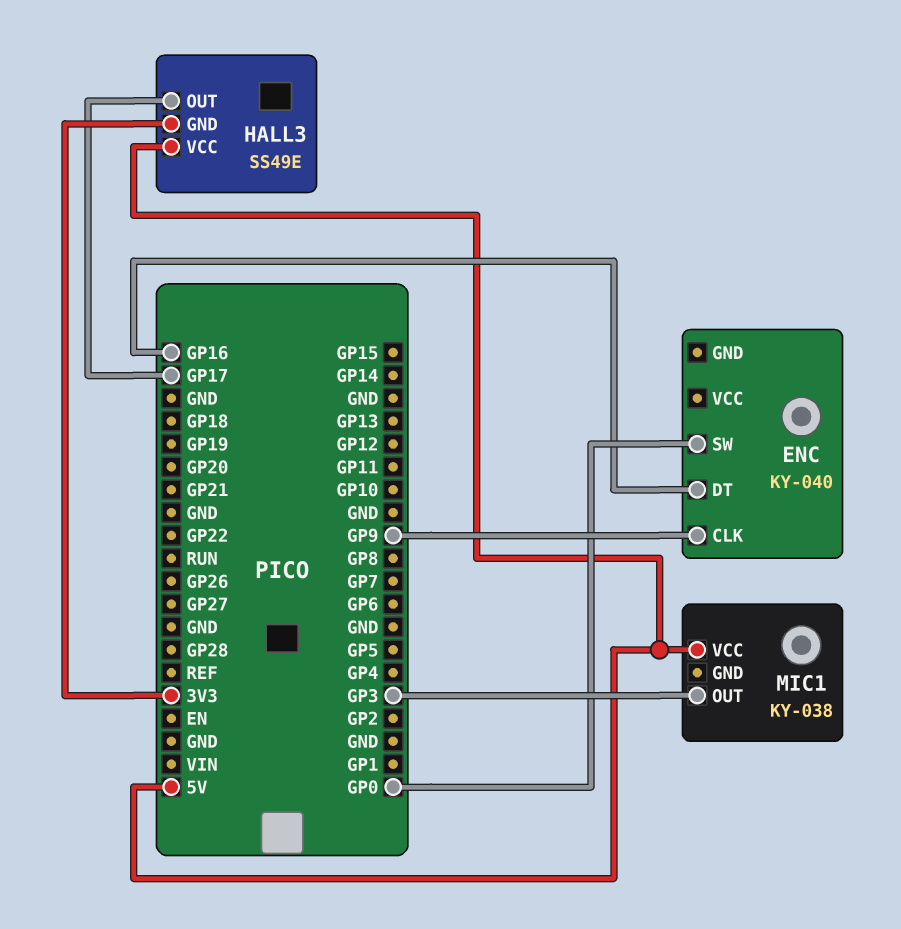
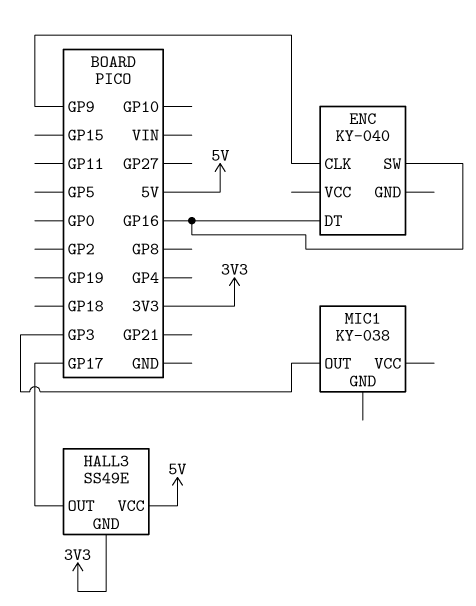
ENC pin SW: GP0 -> GP16
MIC1 pin VCC: 5V -> none

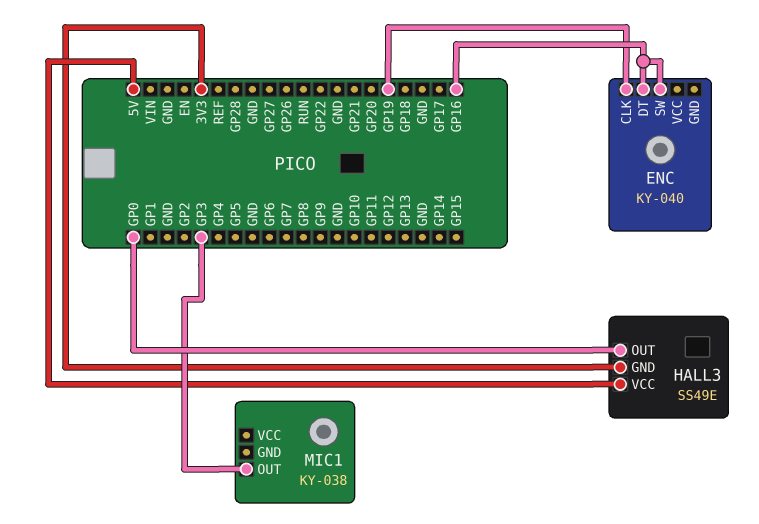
ENC pin CLK: GP9 -> GP19
HALL3 pin OUT: GP17 -> GP0

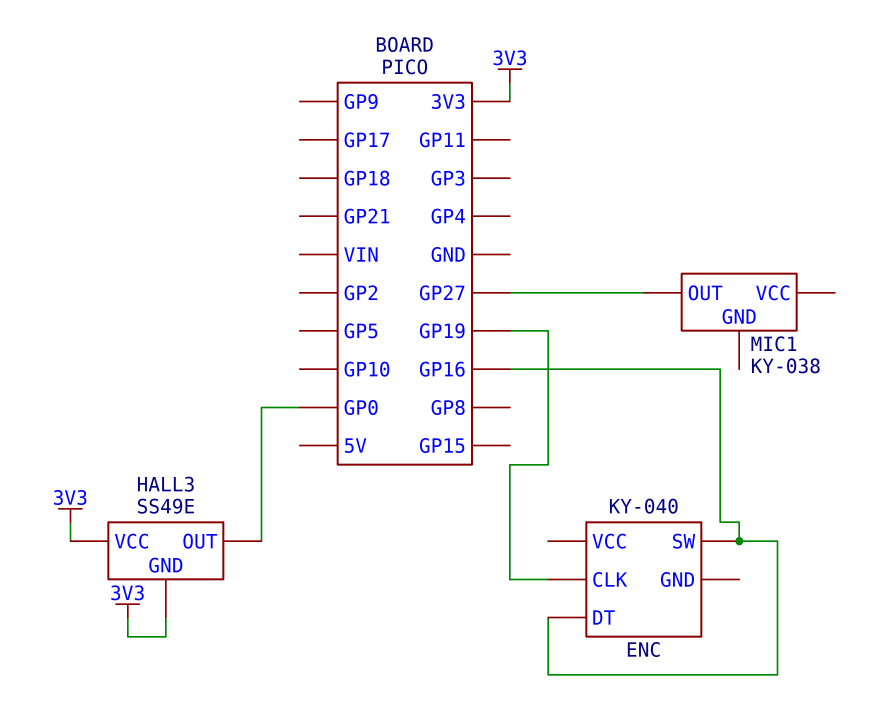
HALL3 pin VCC: 5V -> 3V3
MIC1 pin OUT: GP3 -> GP27

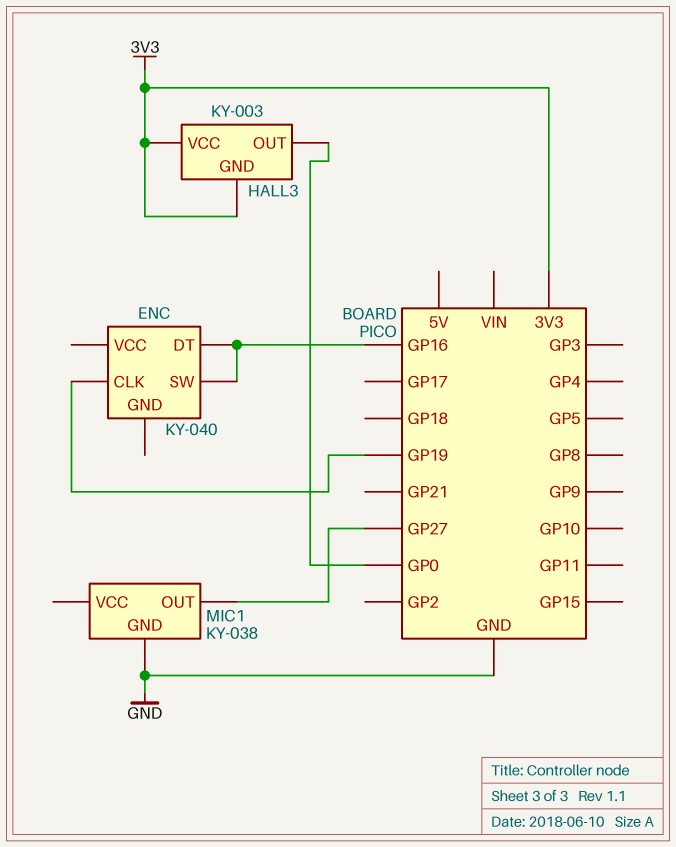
HALL3: SS49E -> KY-003
MIC1 pin GND: none -> GND

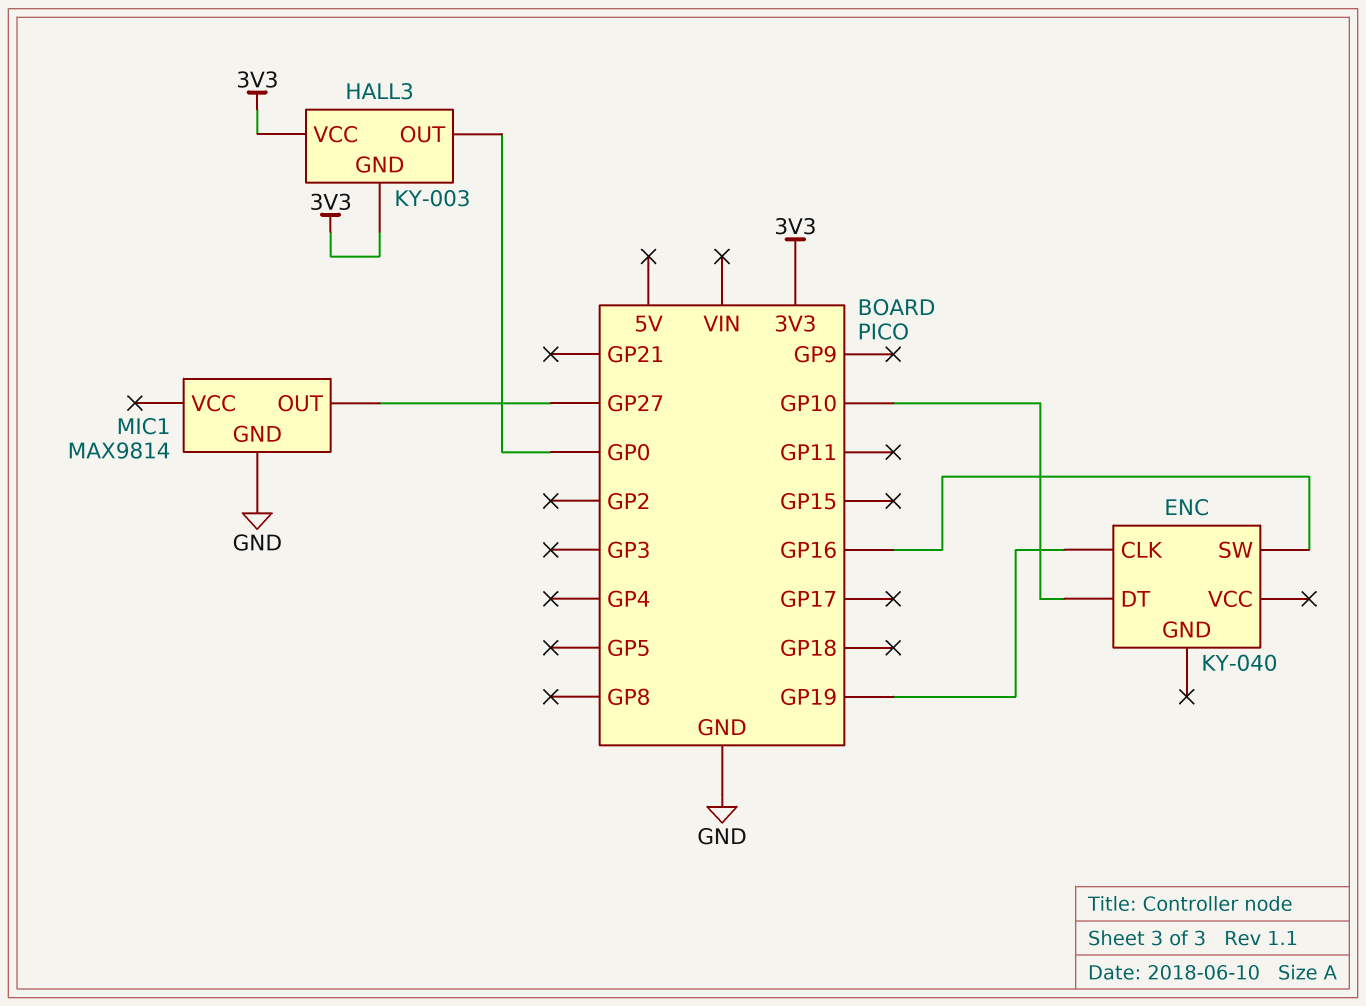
ENC pin DT: GP16 -> GP10
MIC1: KY-038 -> MAX9814

